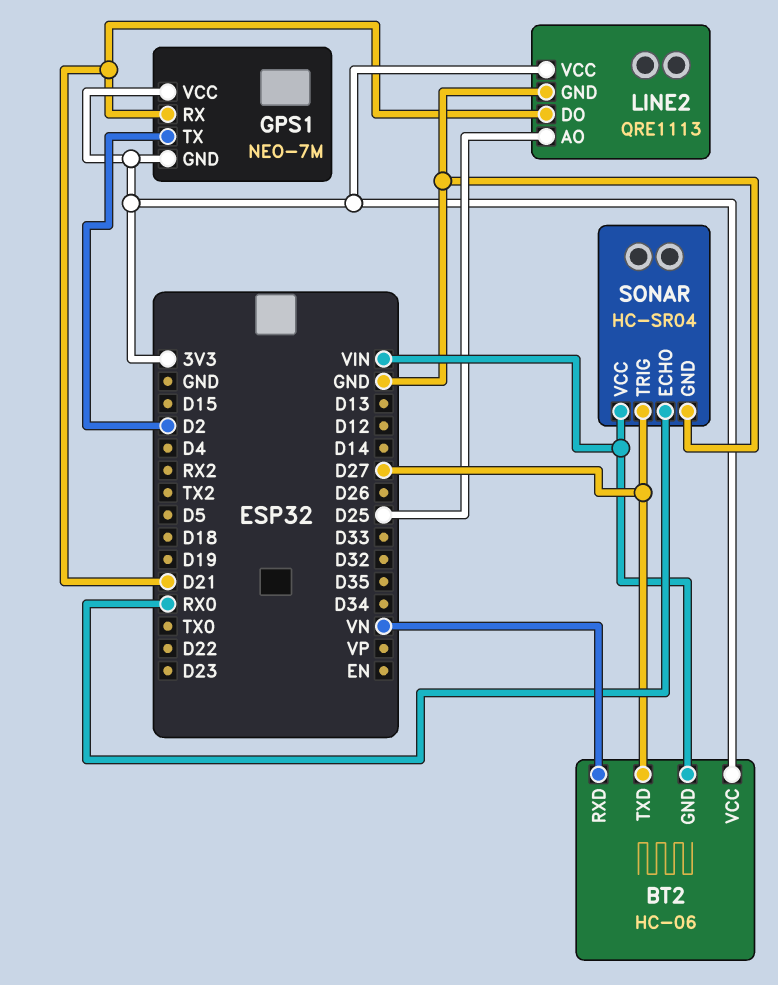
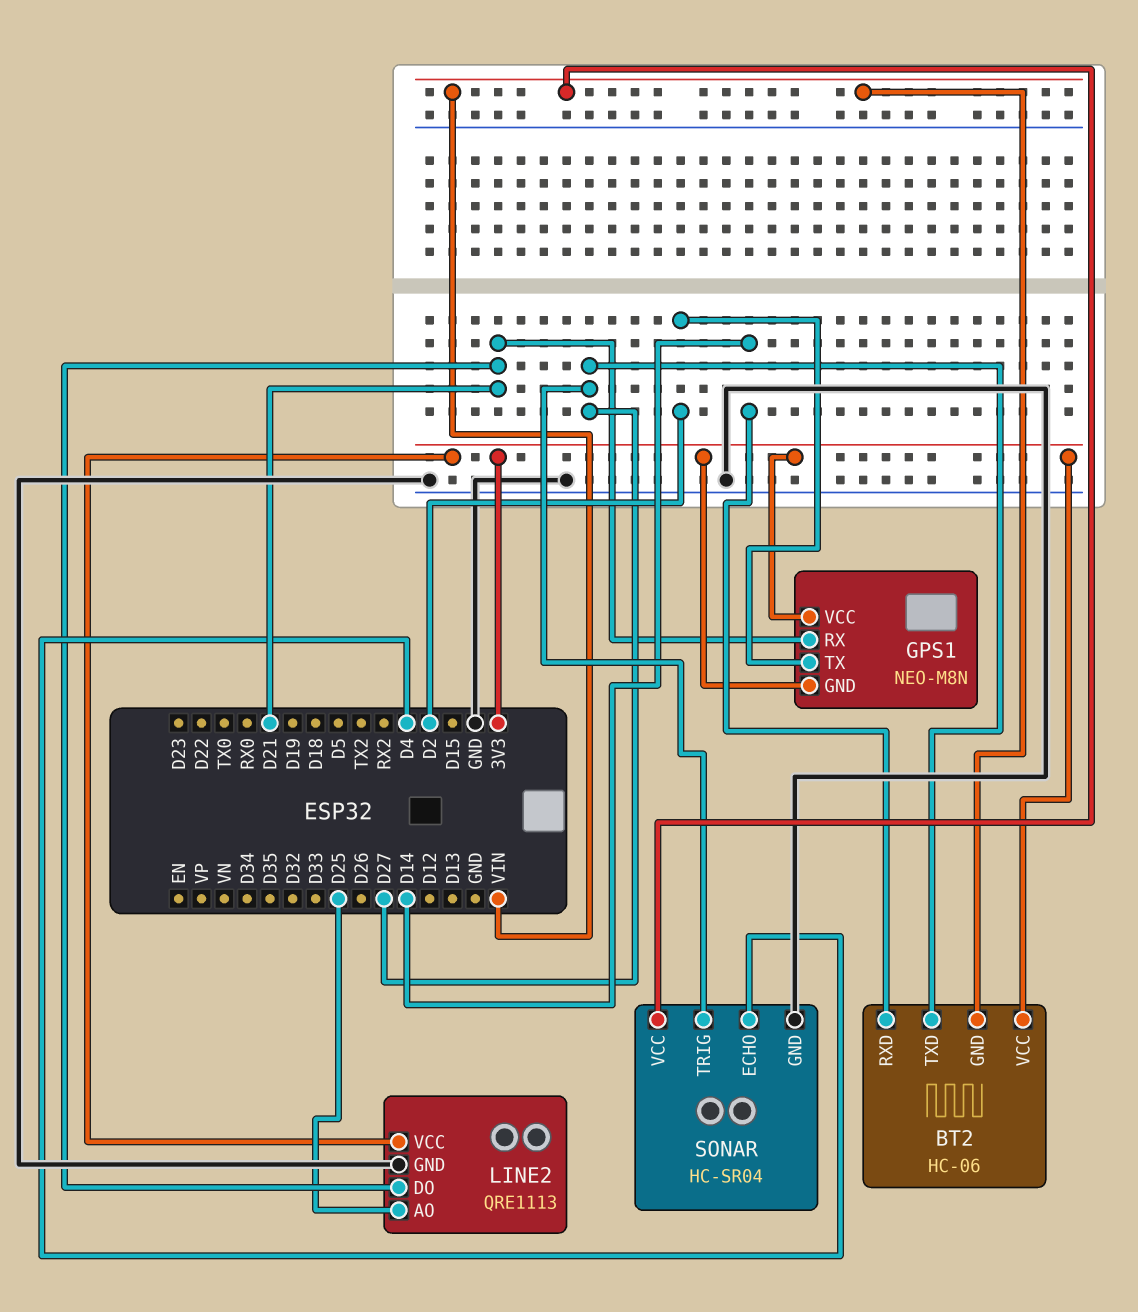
BT2 pin RXD: VN -> D14
GPS1: NEO-7M -> NEO-M8N
SONAR pin ECHO: RX0 -> D4

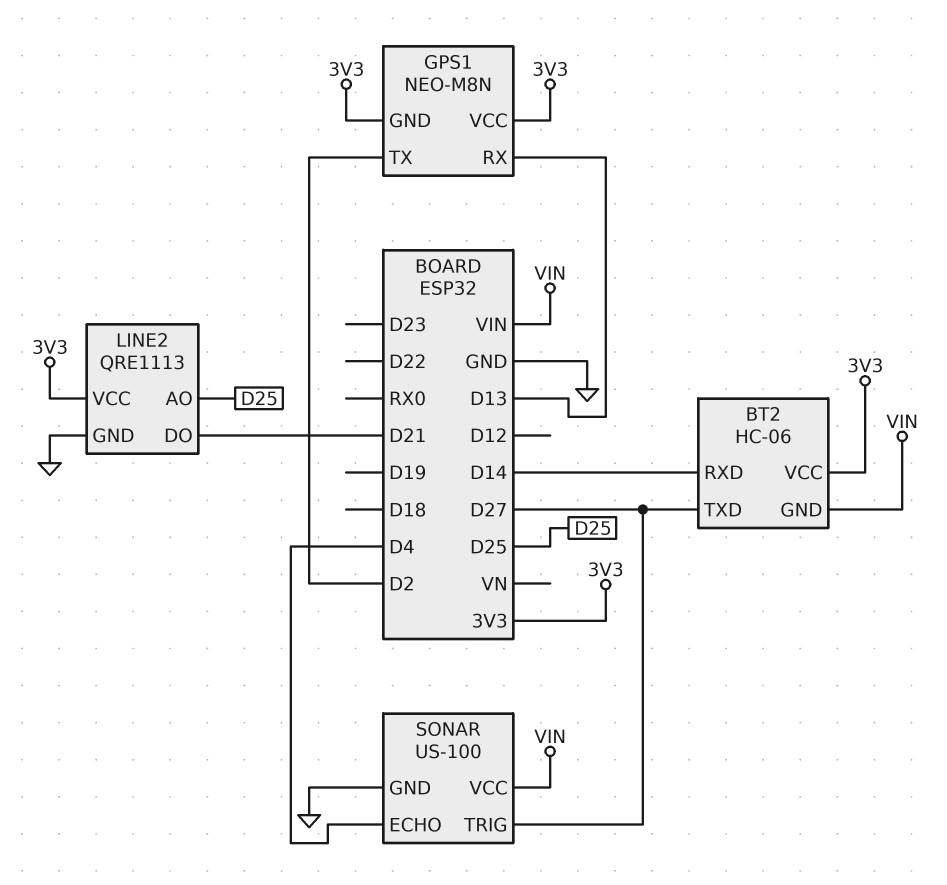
GPS1 pin RX: D21 -> D13
SONAR: HC-SR04 -> US-100

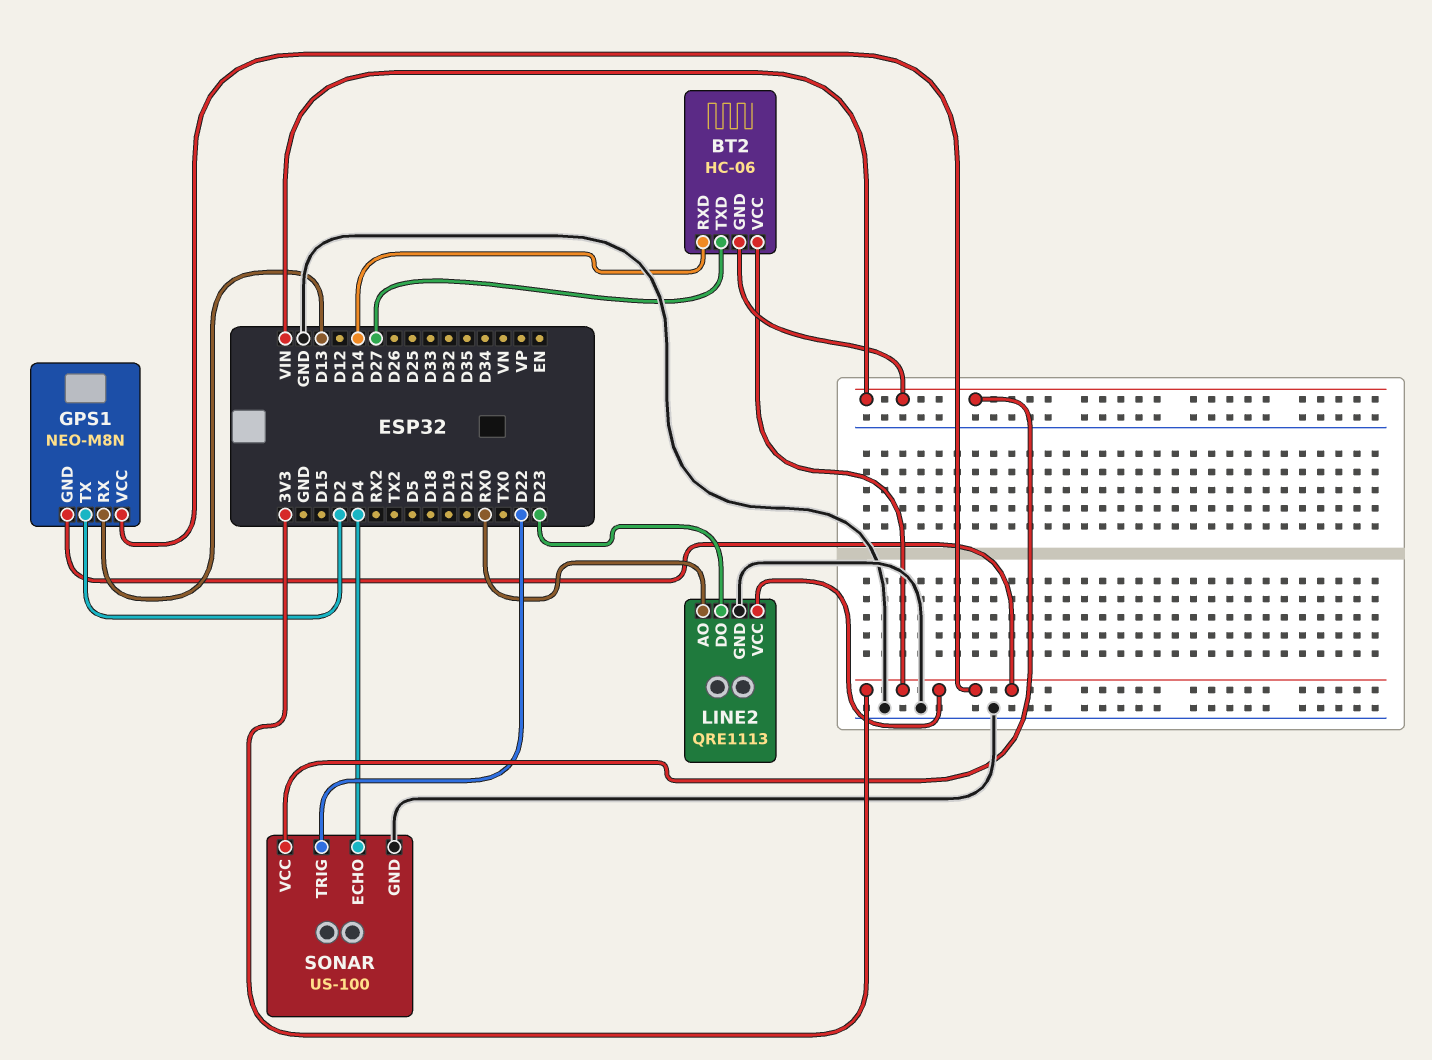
LINE2 pin AO: D25 -> RX0
LINE2 pin DO: D21 -> D23
SONAR pin TRIG: D27 -> D22

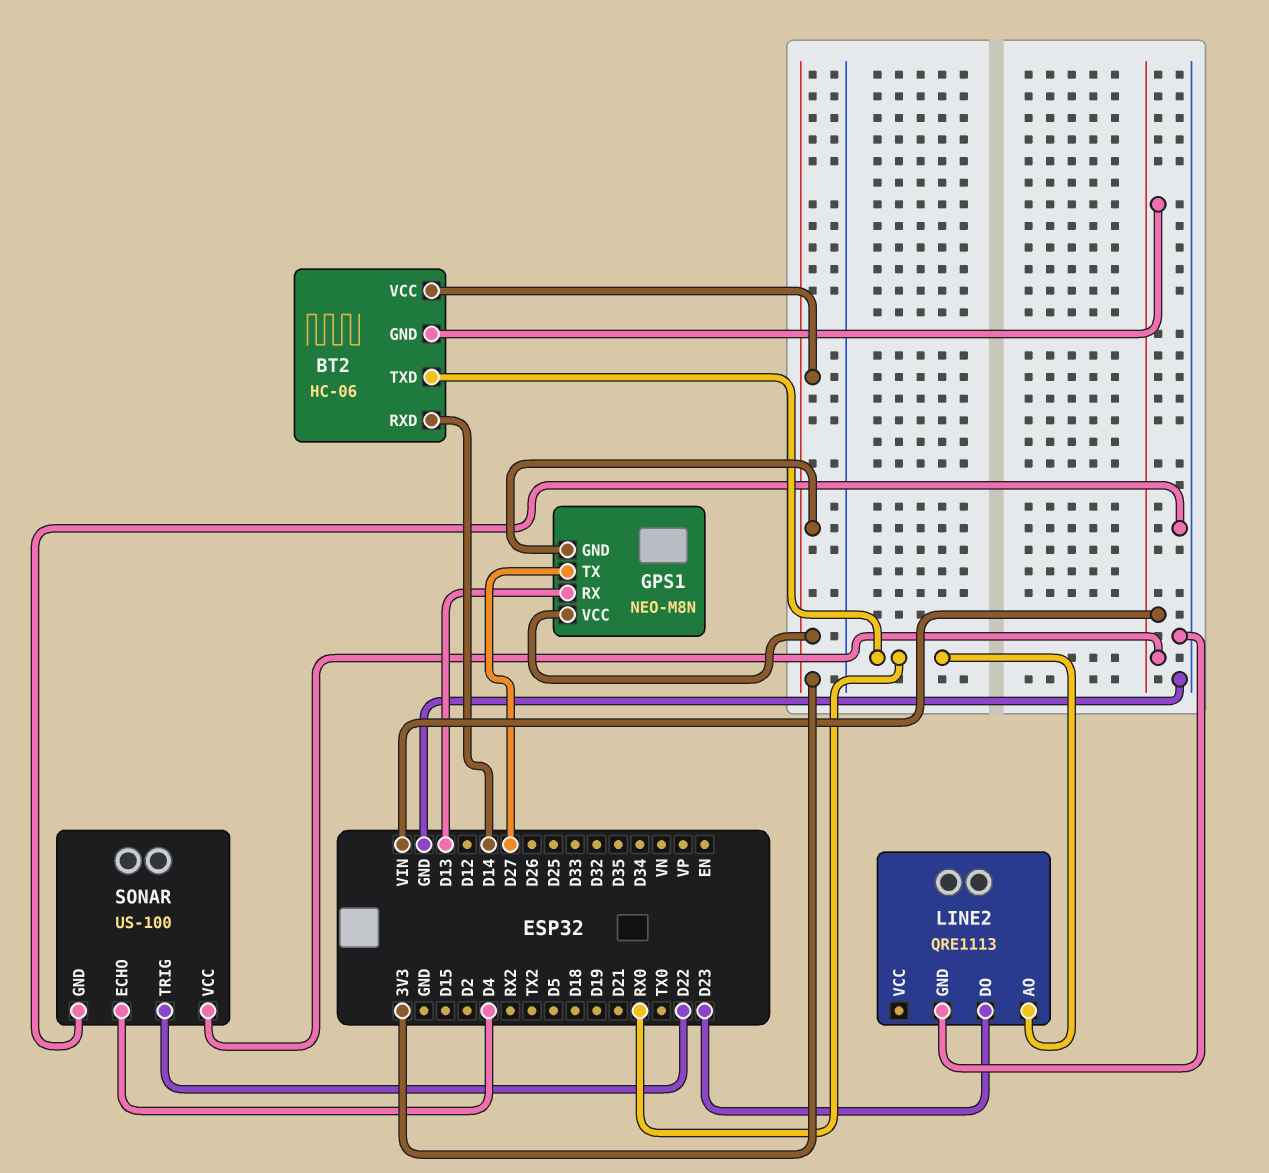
BT2 pin TXD: D27 -> RX0
GPS1 pin TX: D2 -> D27
LINE2 pin VCC: 3V3 -> none

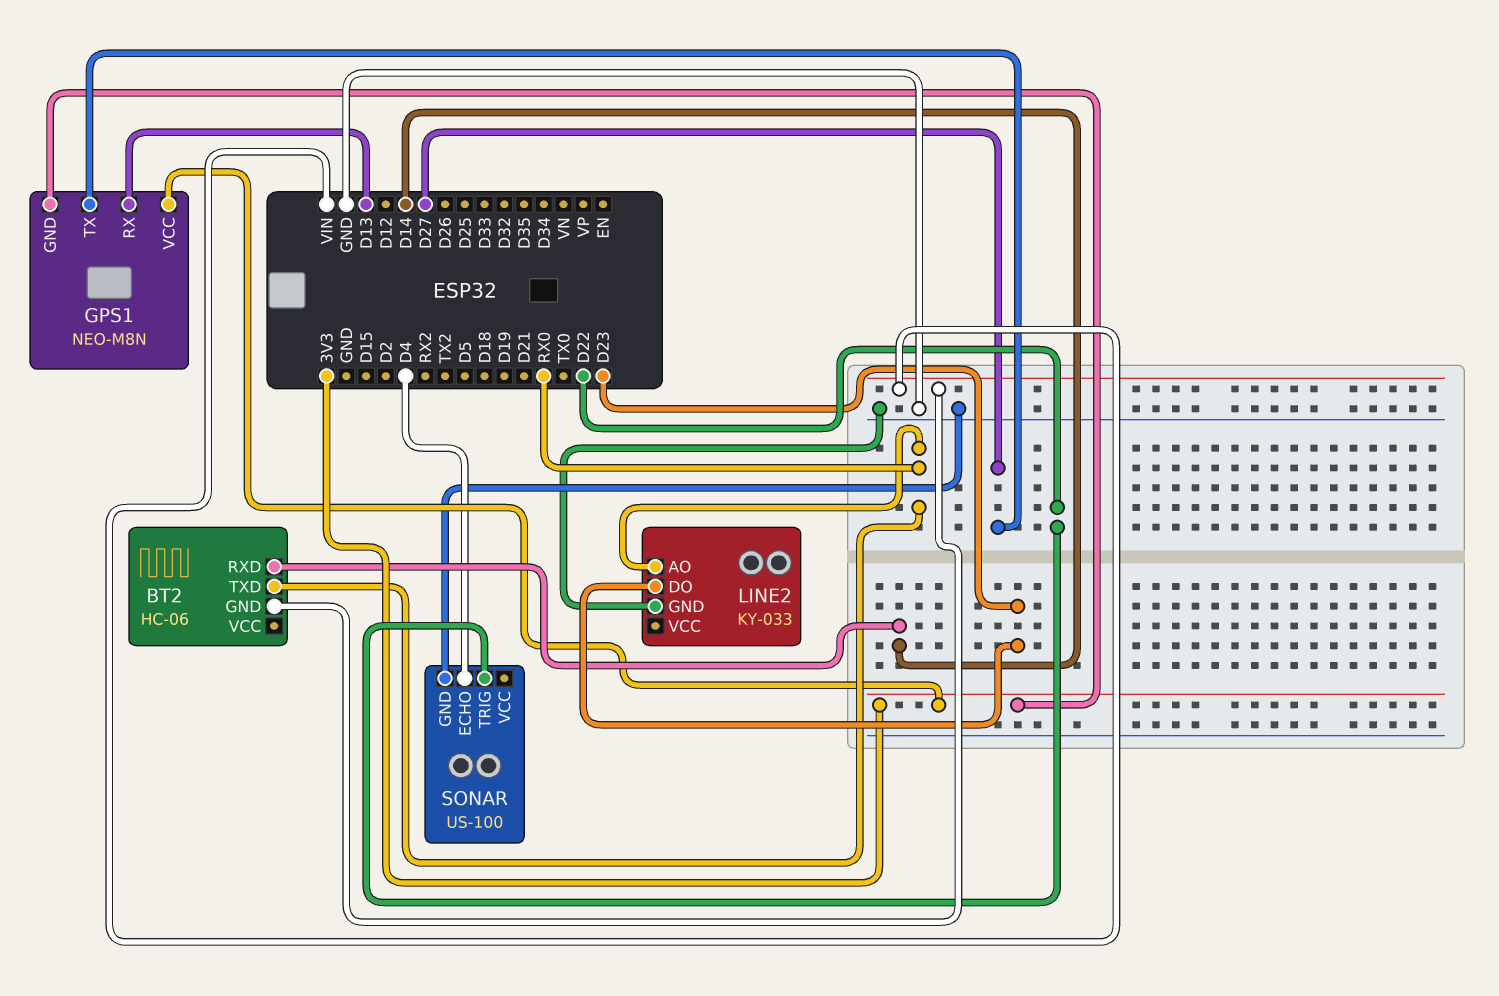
BT2 pin VCC: 3V3 -> none
LINE2: QRE1113 -> KY-033
SONAR pin VCC: VIN -> none

